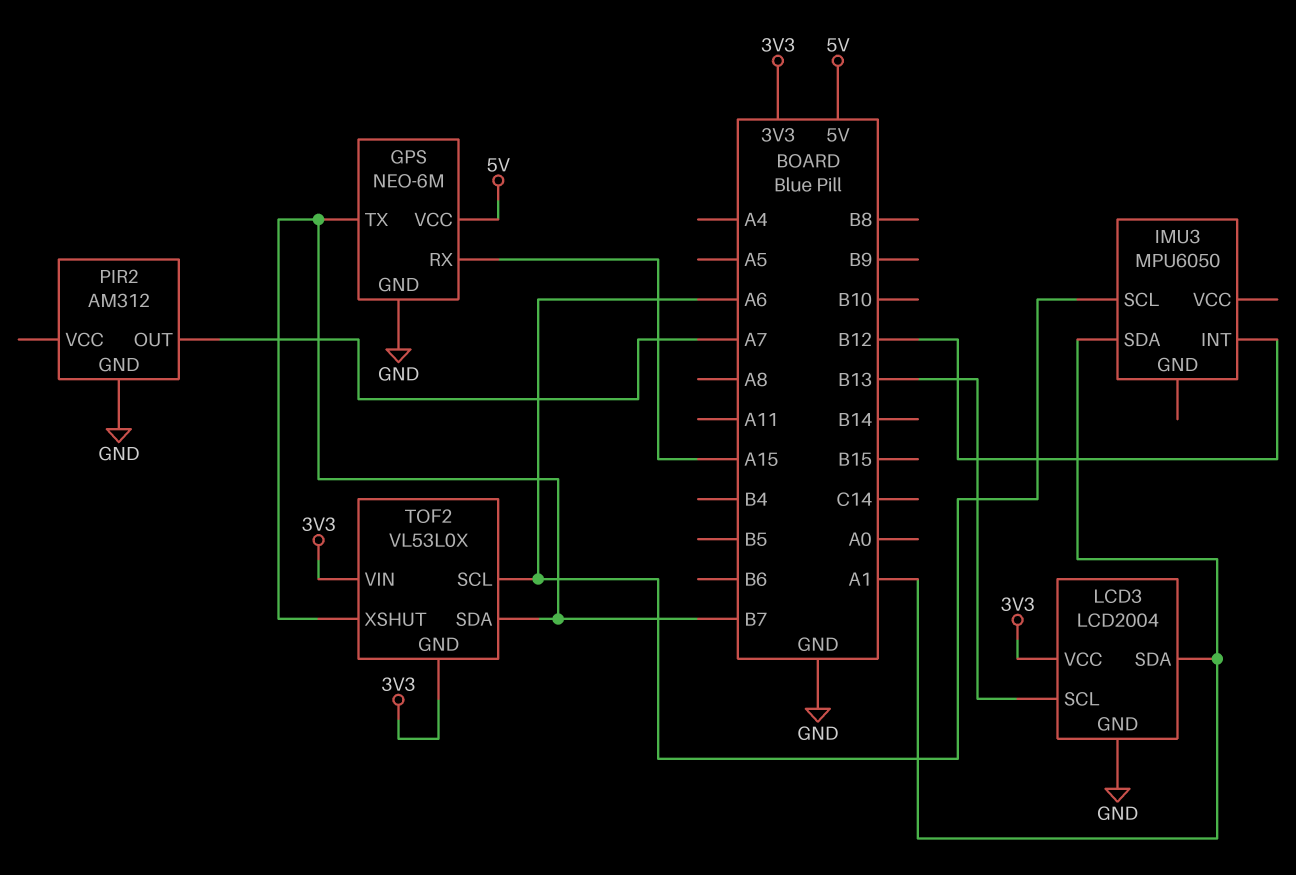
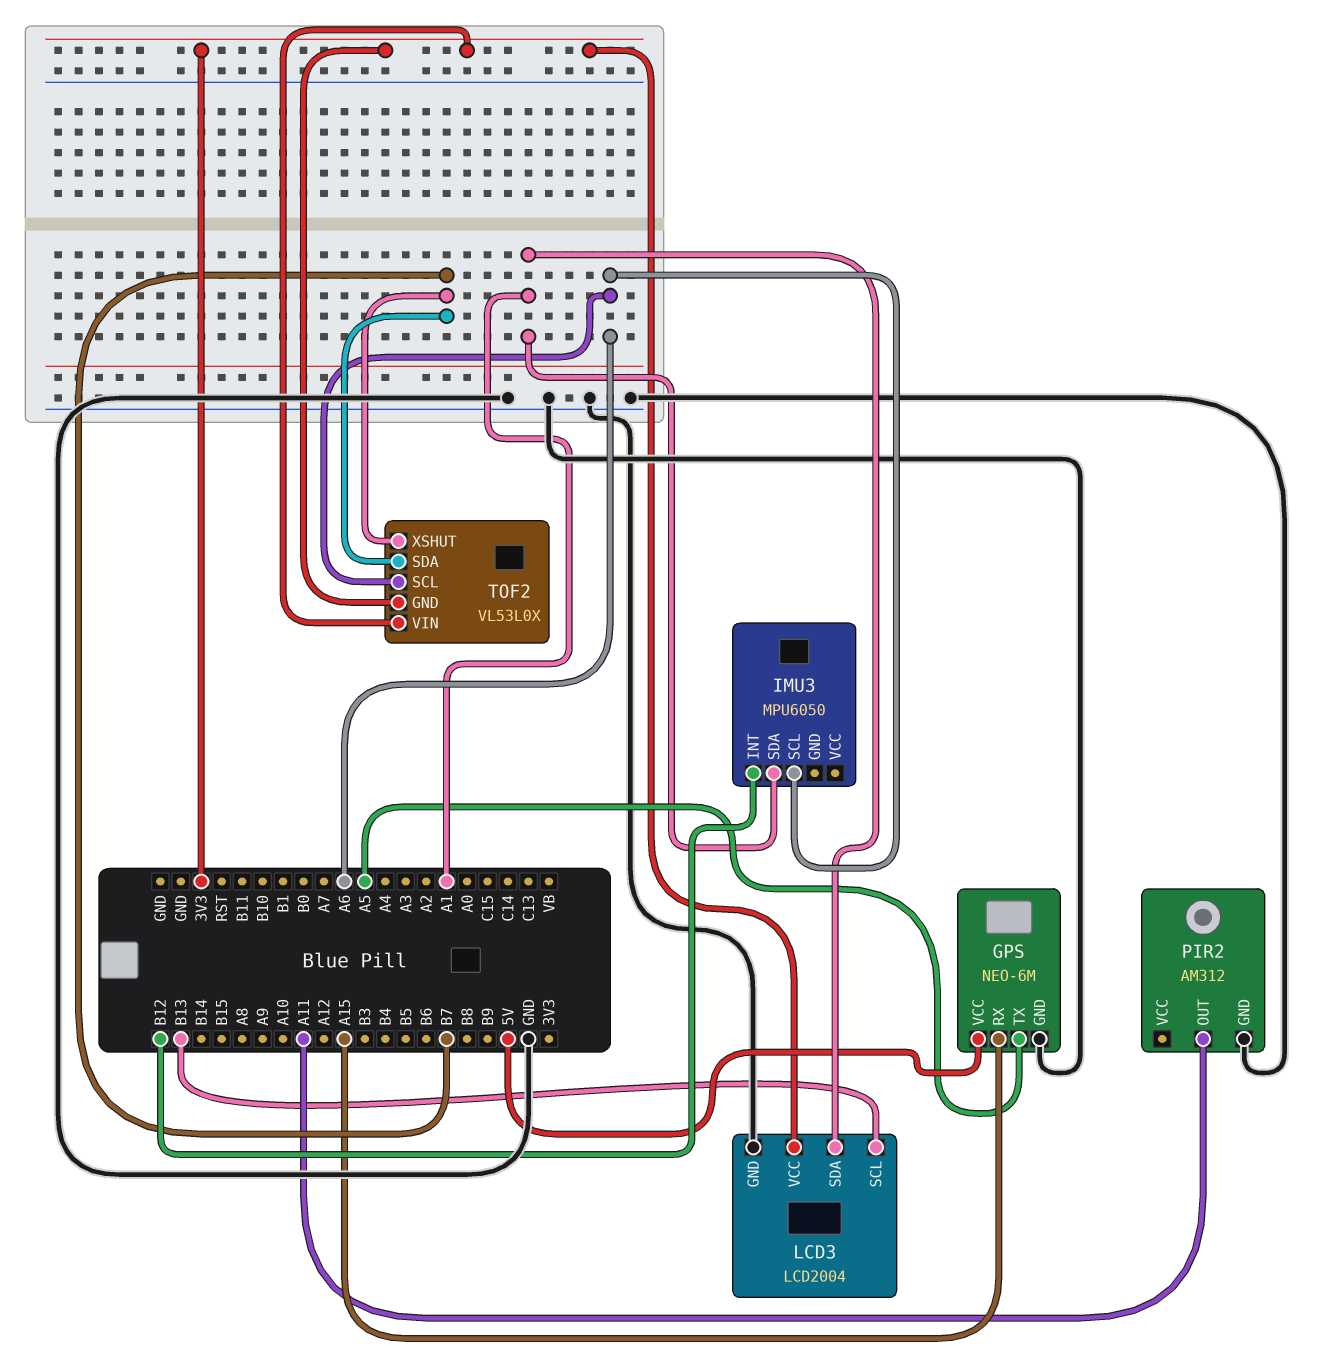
GPS pin TX: B7 -> A5
PIR2 pin OUT: A7 -> A11

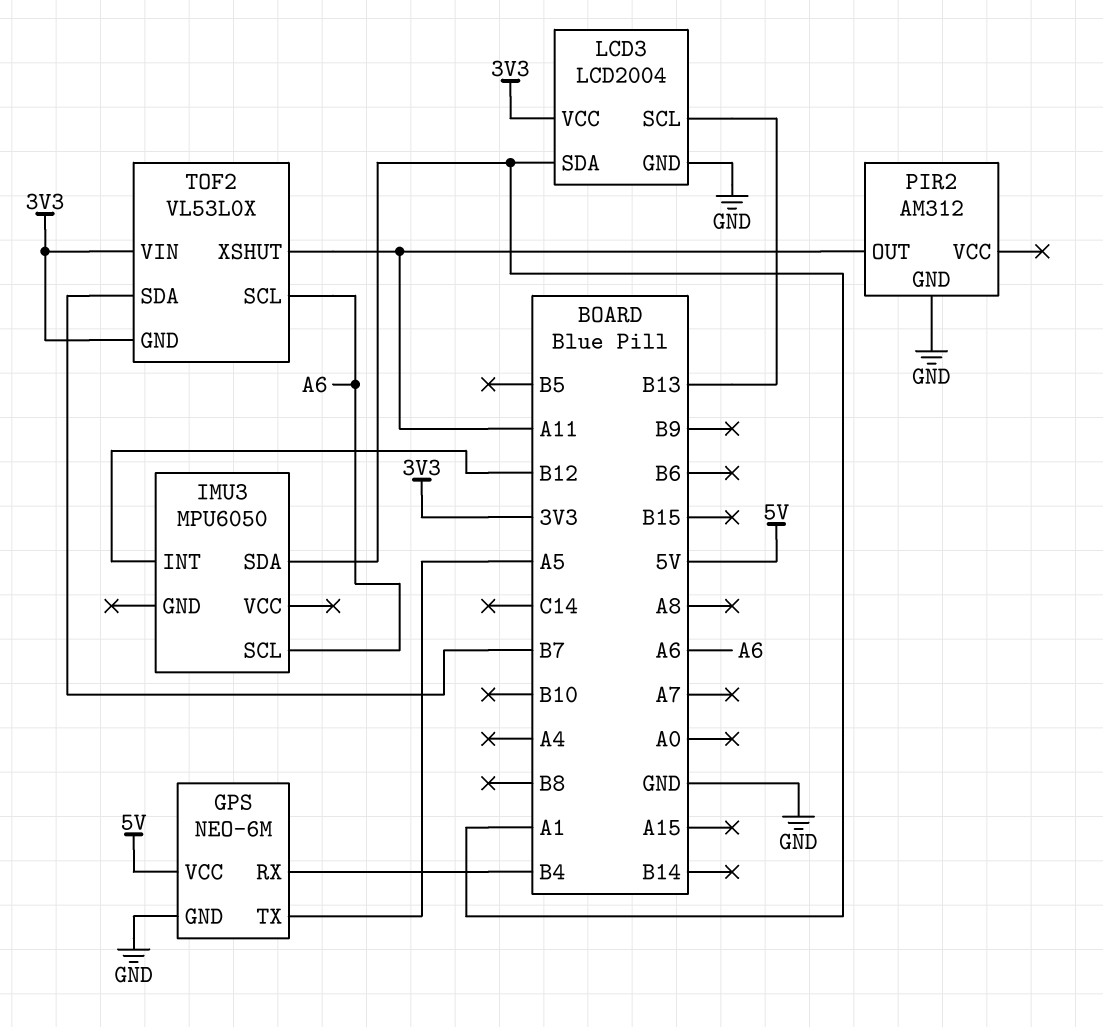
GPS pin RX: A15 -> B4
TOF2 pin XSHUT: B7 -> A11

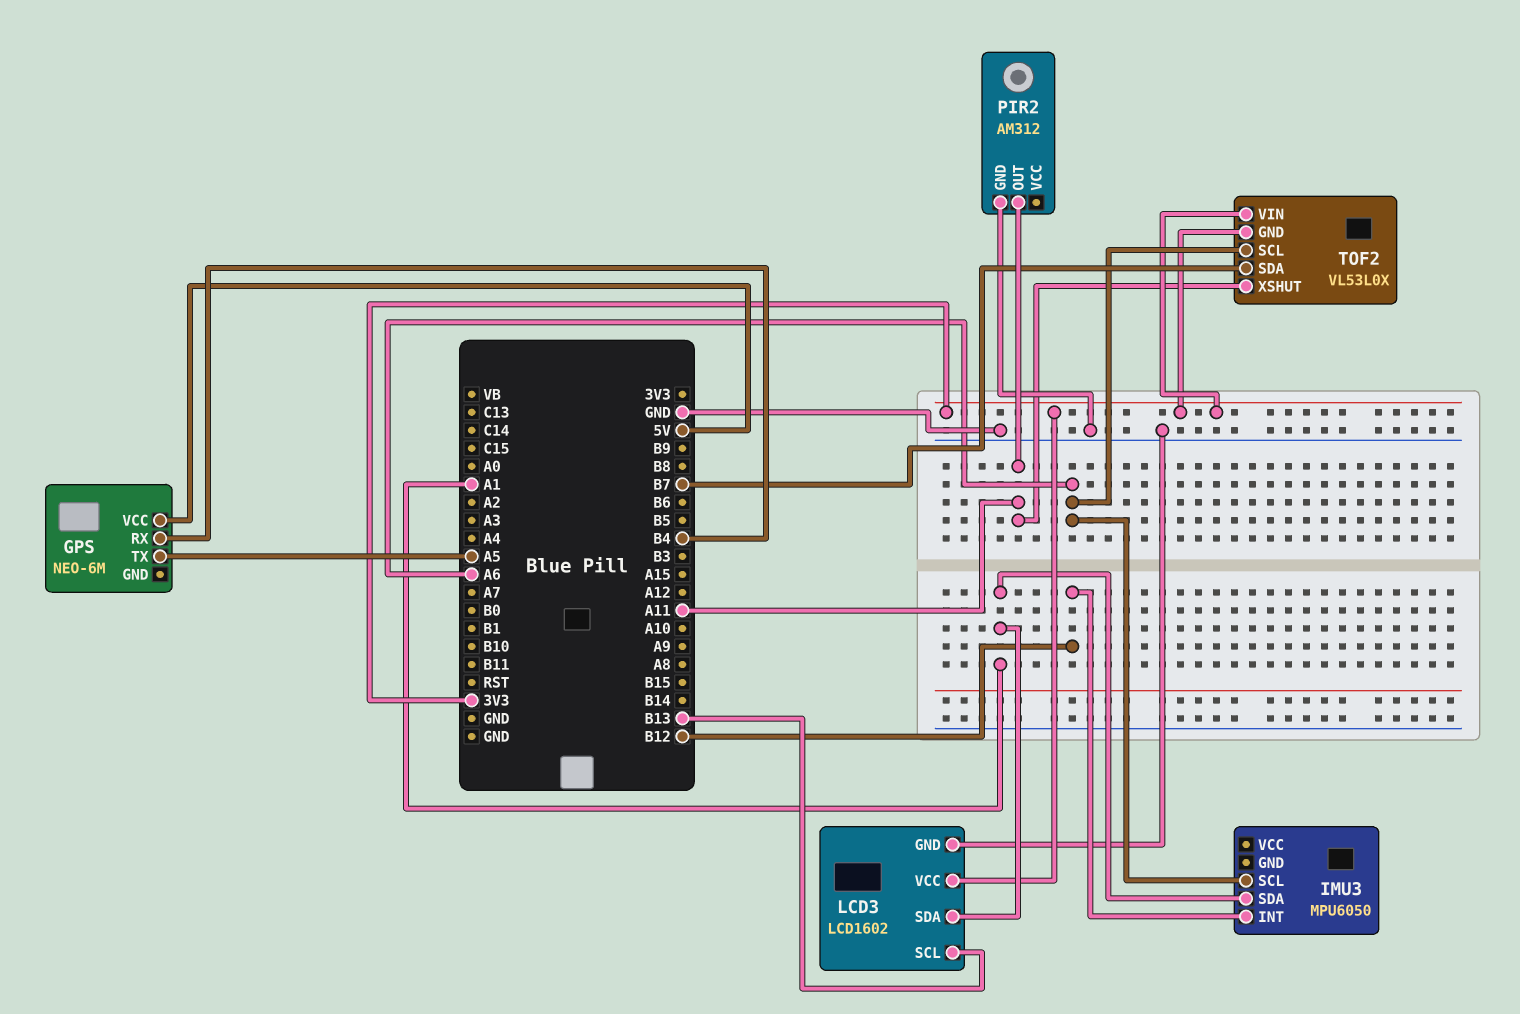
GPS pin GND: GND -> none
LCD3: LCD2004 -> LCD1602

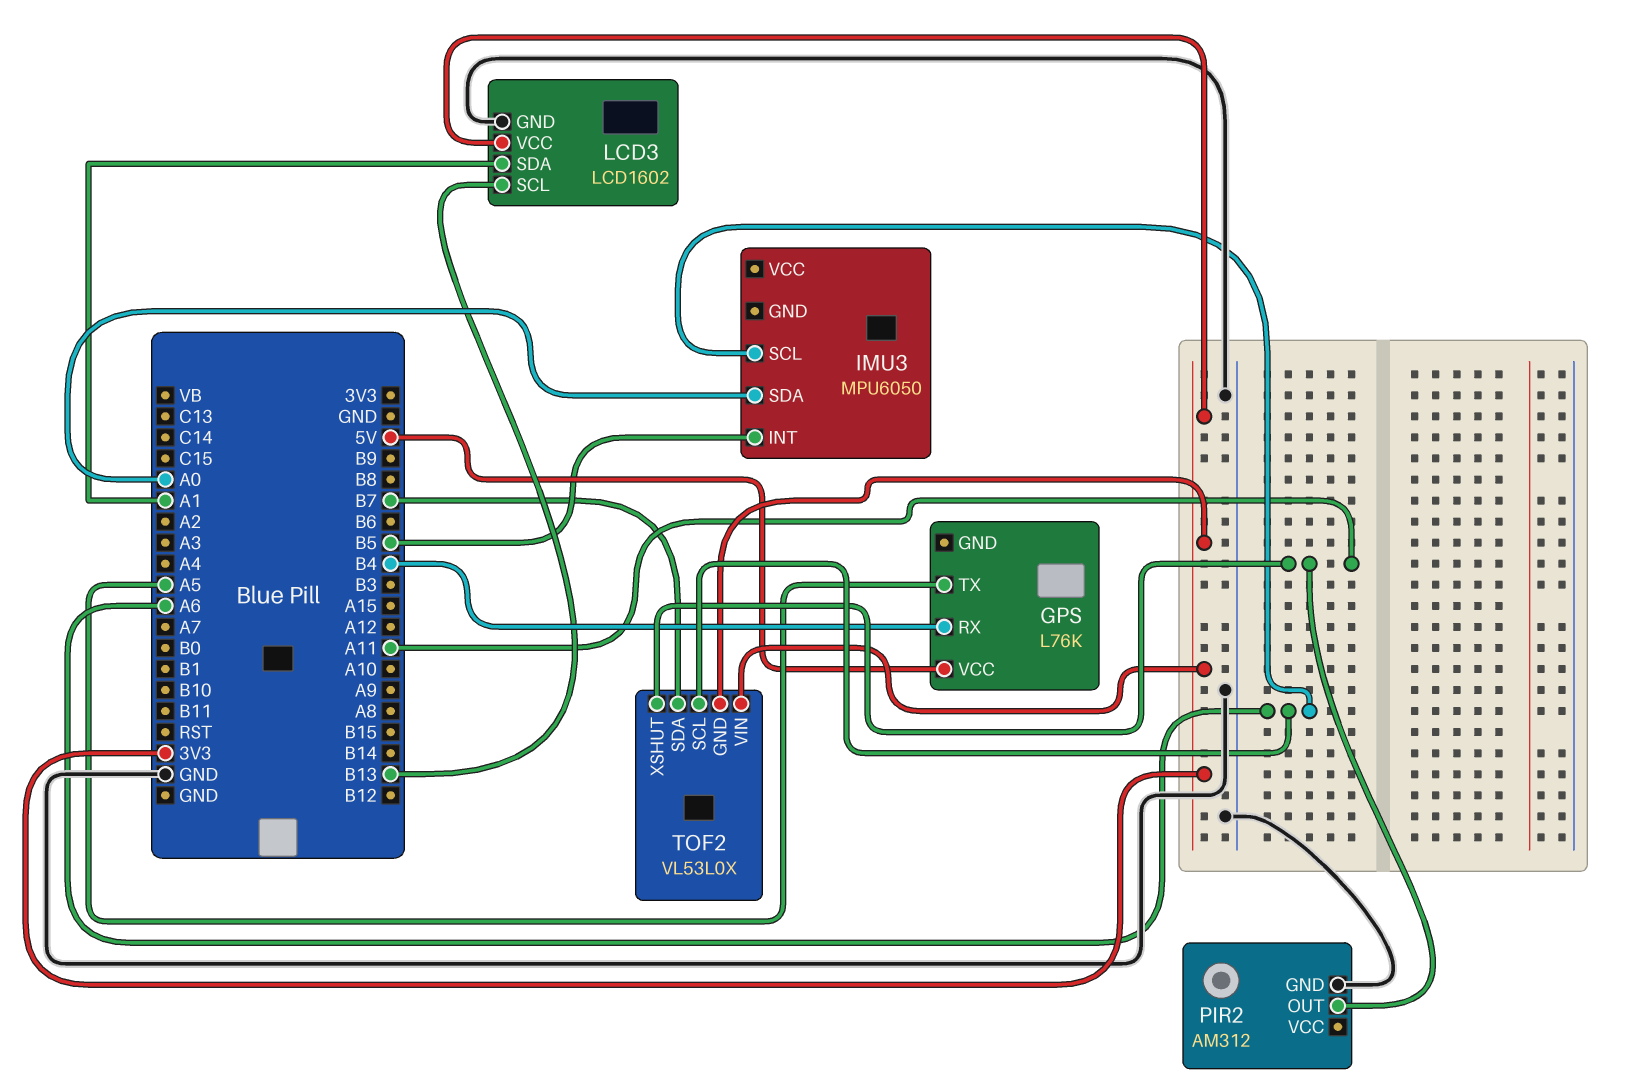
GPS: NEO-6M -> L76K
IMU3 pin INT: B12 -> B5
IMU3 pin SDA: A1 -> A0

